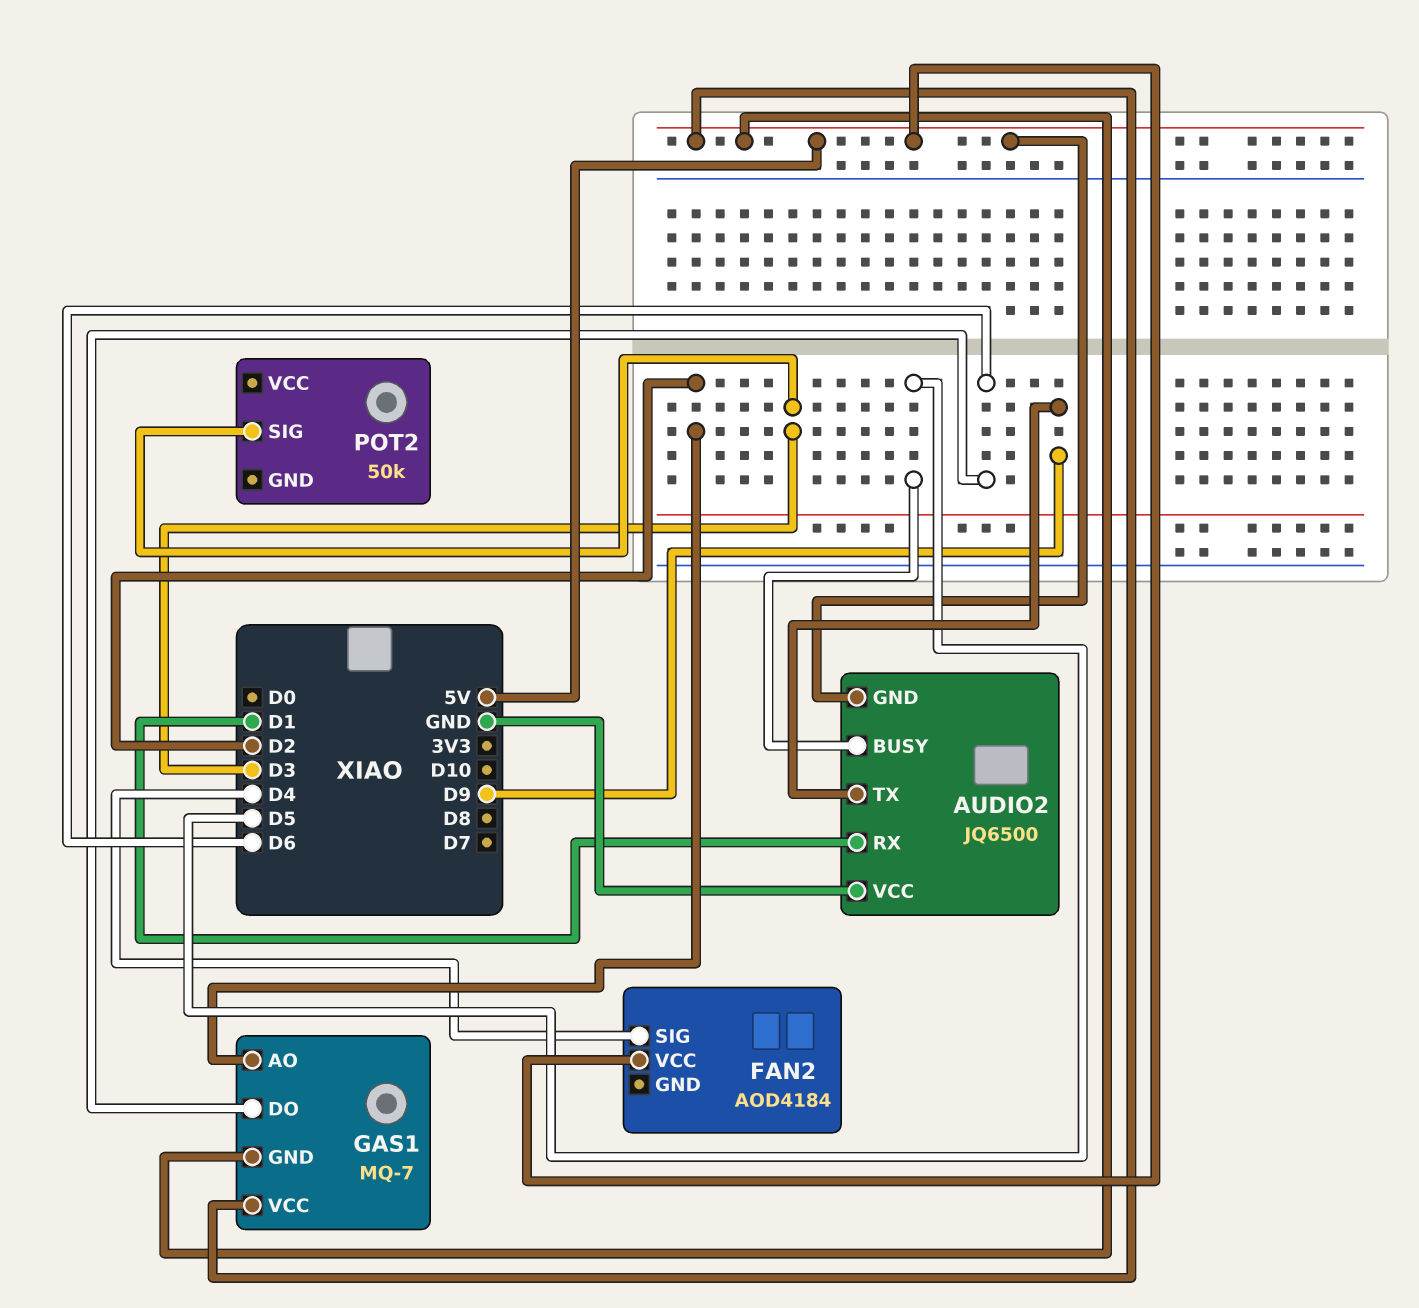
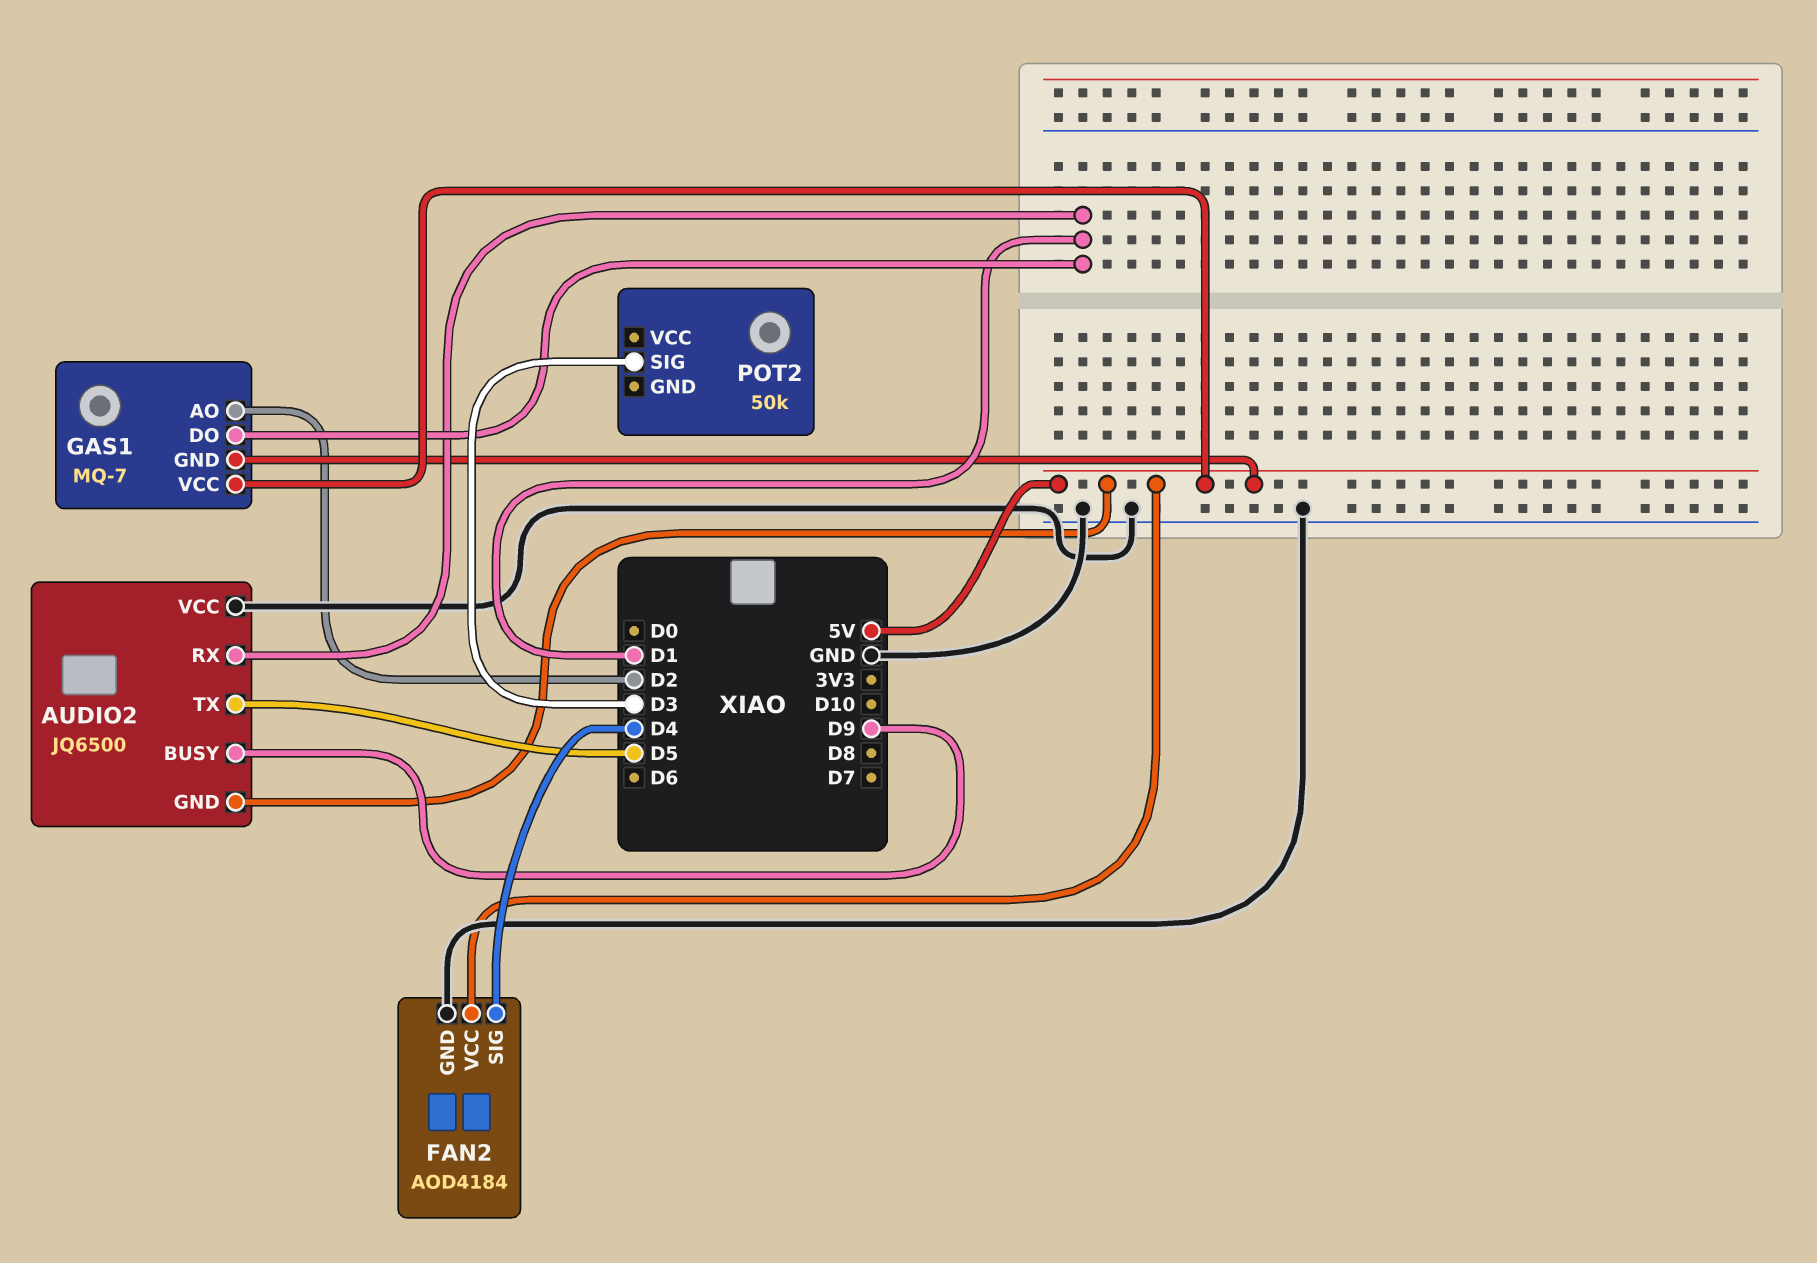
AUDIO2 pin BUSY: D5 -> D9
AUDIO2 pin TX: D9 -> D5
FAN2 pin GND: none -> GND
GAS1 pin DO: D6 -> D1

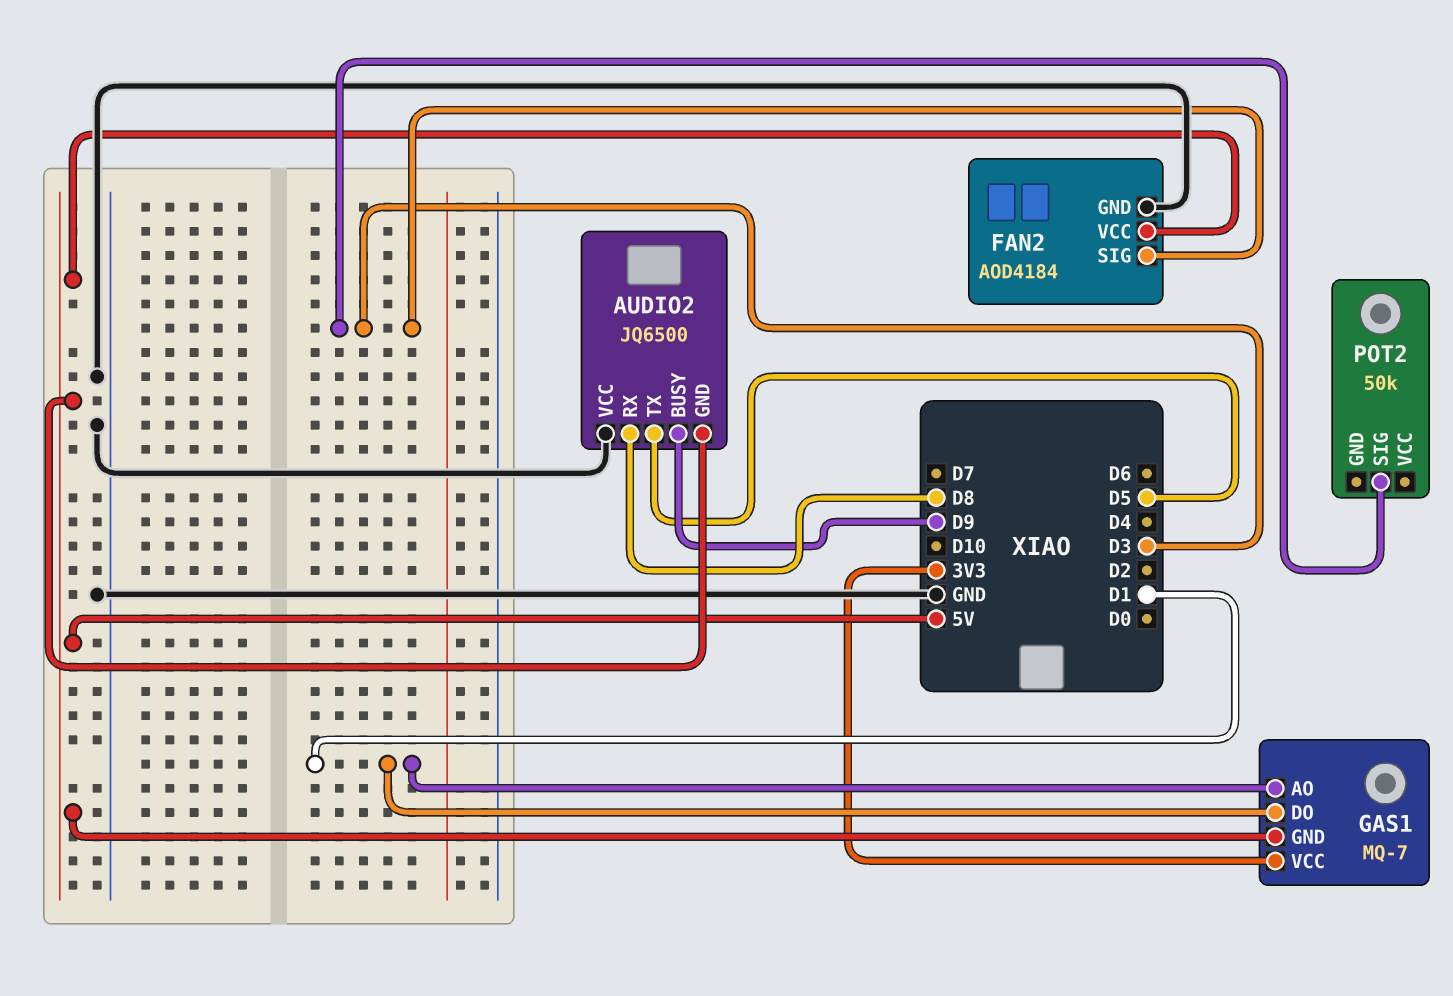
AUDIO2 pin RX: D1 -> D8
FAN2 pin SIG: D4 -> D3
GAS1 pin AO: D2 -> D1
GAS1 pin VCC: 5V -> 3V3

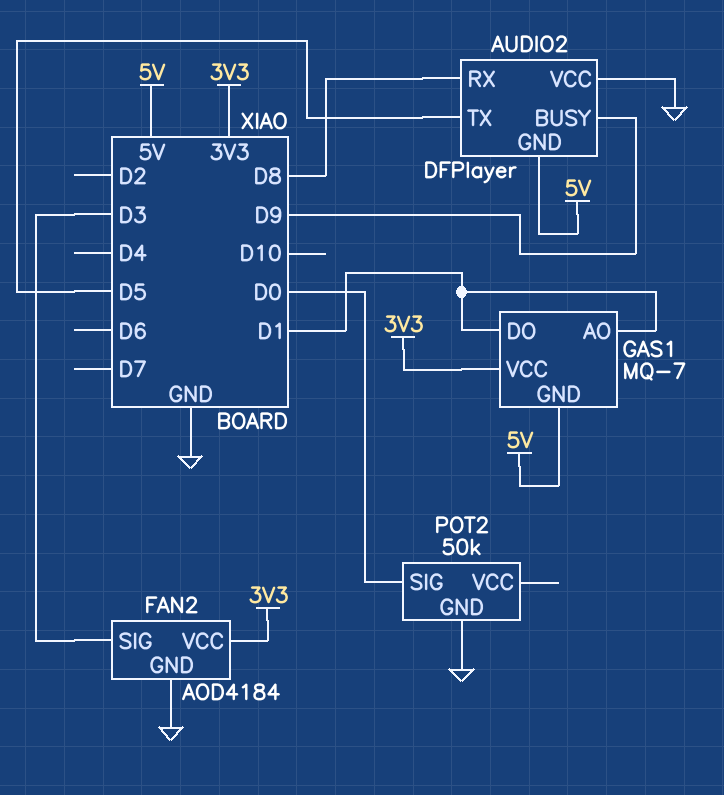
AUDIO2: JQ6500 -> DFPlayer
FAN2 pin VCC: 5V -> 3V3
POT2 pin GND: none -> GND
POT2 pin SIG: D3 -> D0

